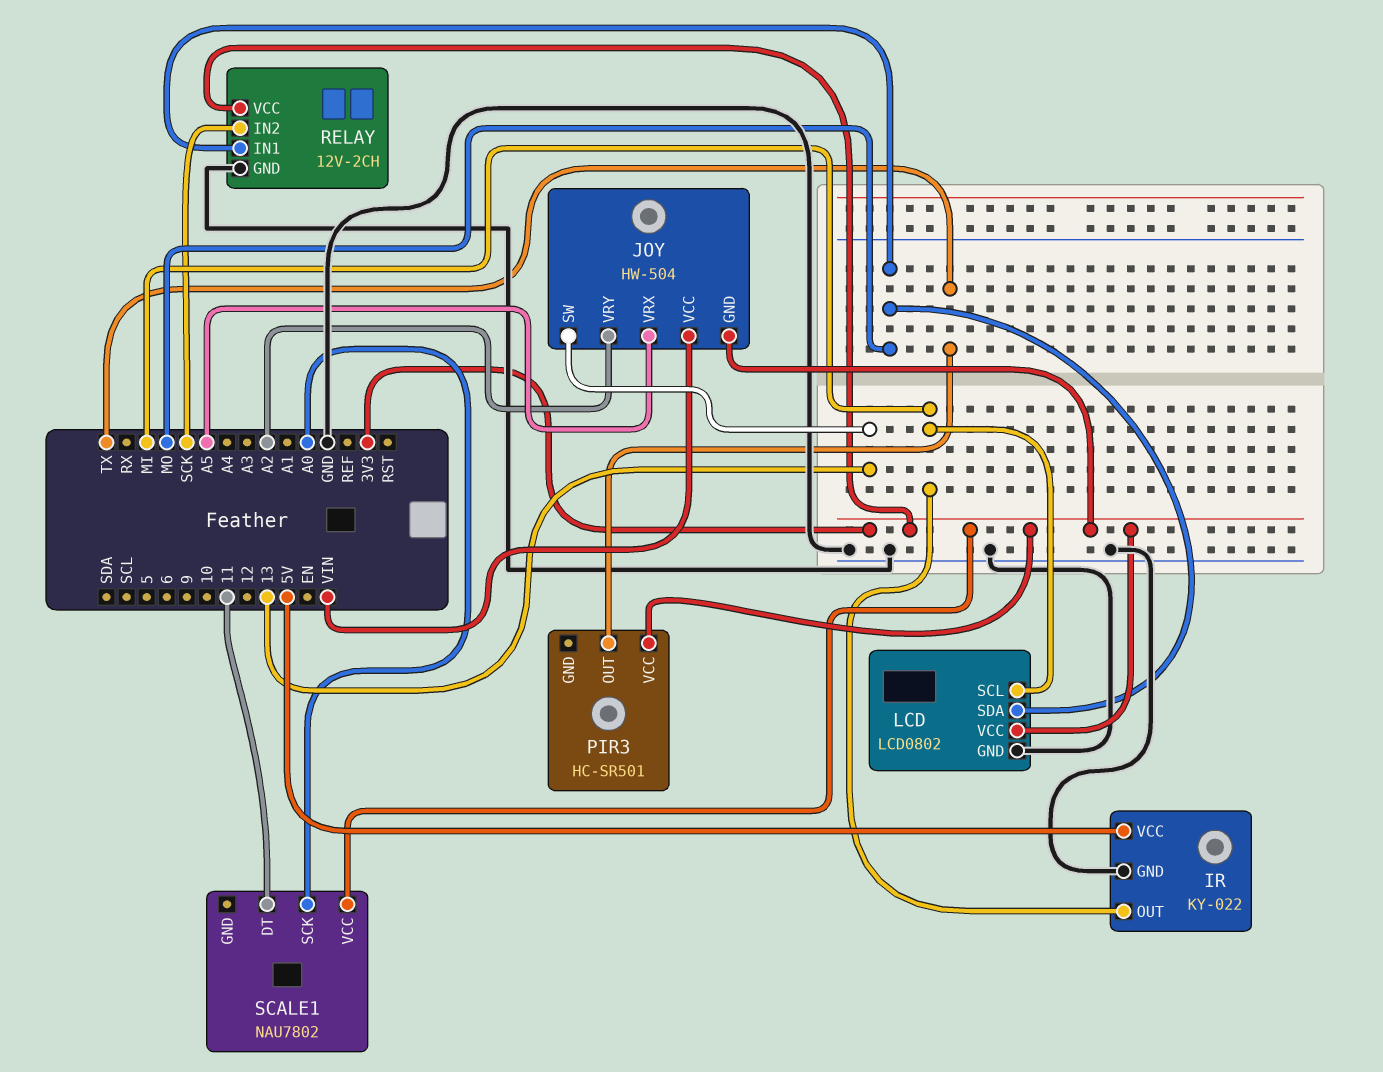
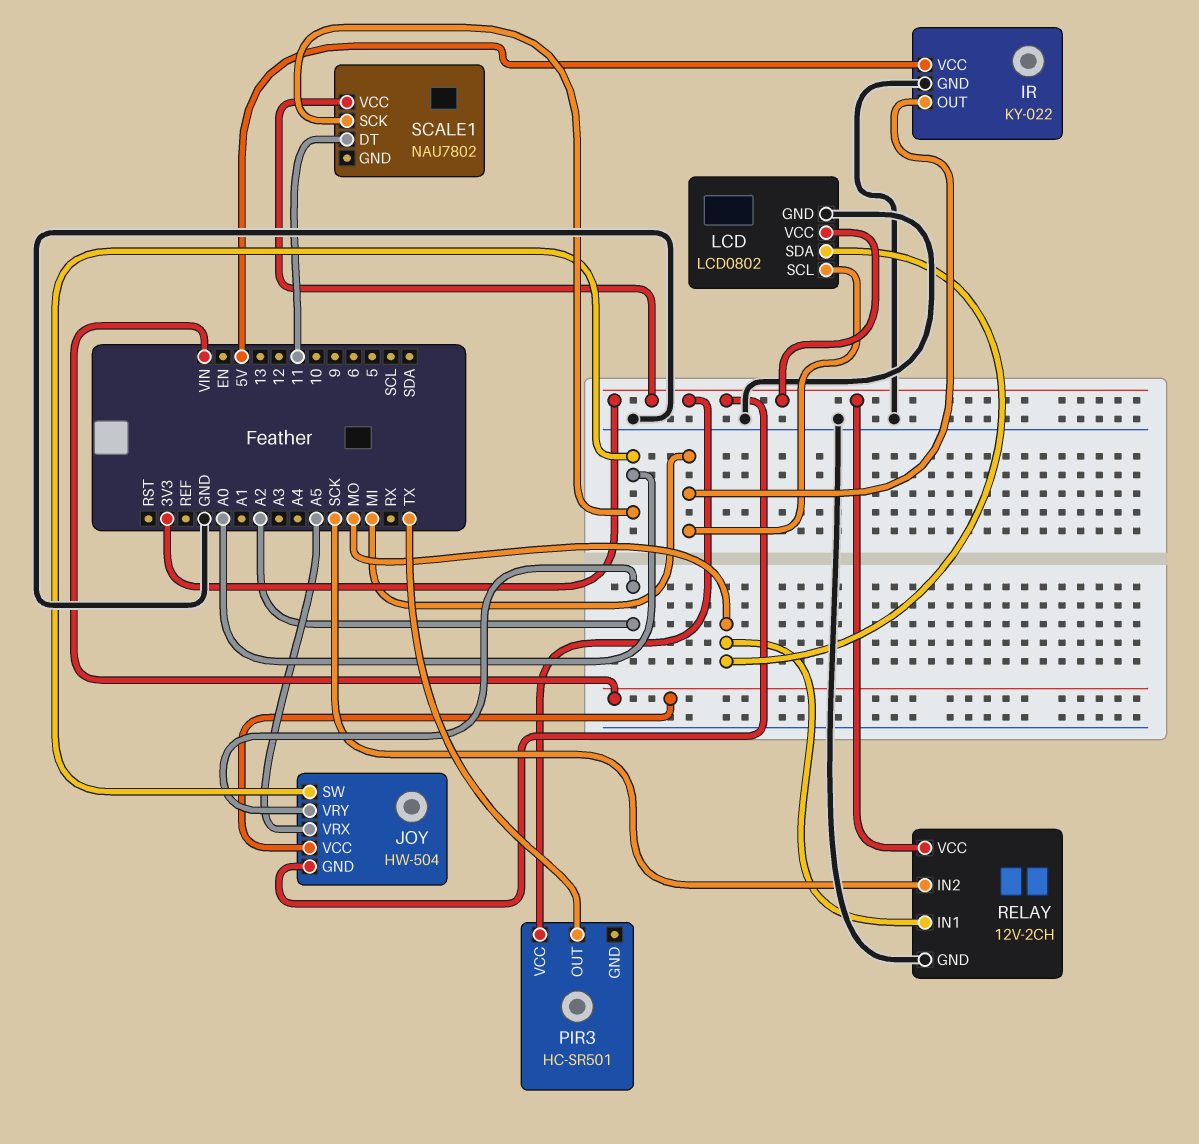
JOY pin SW: 13 -> A0

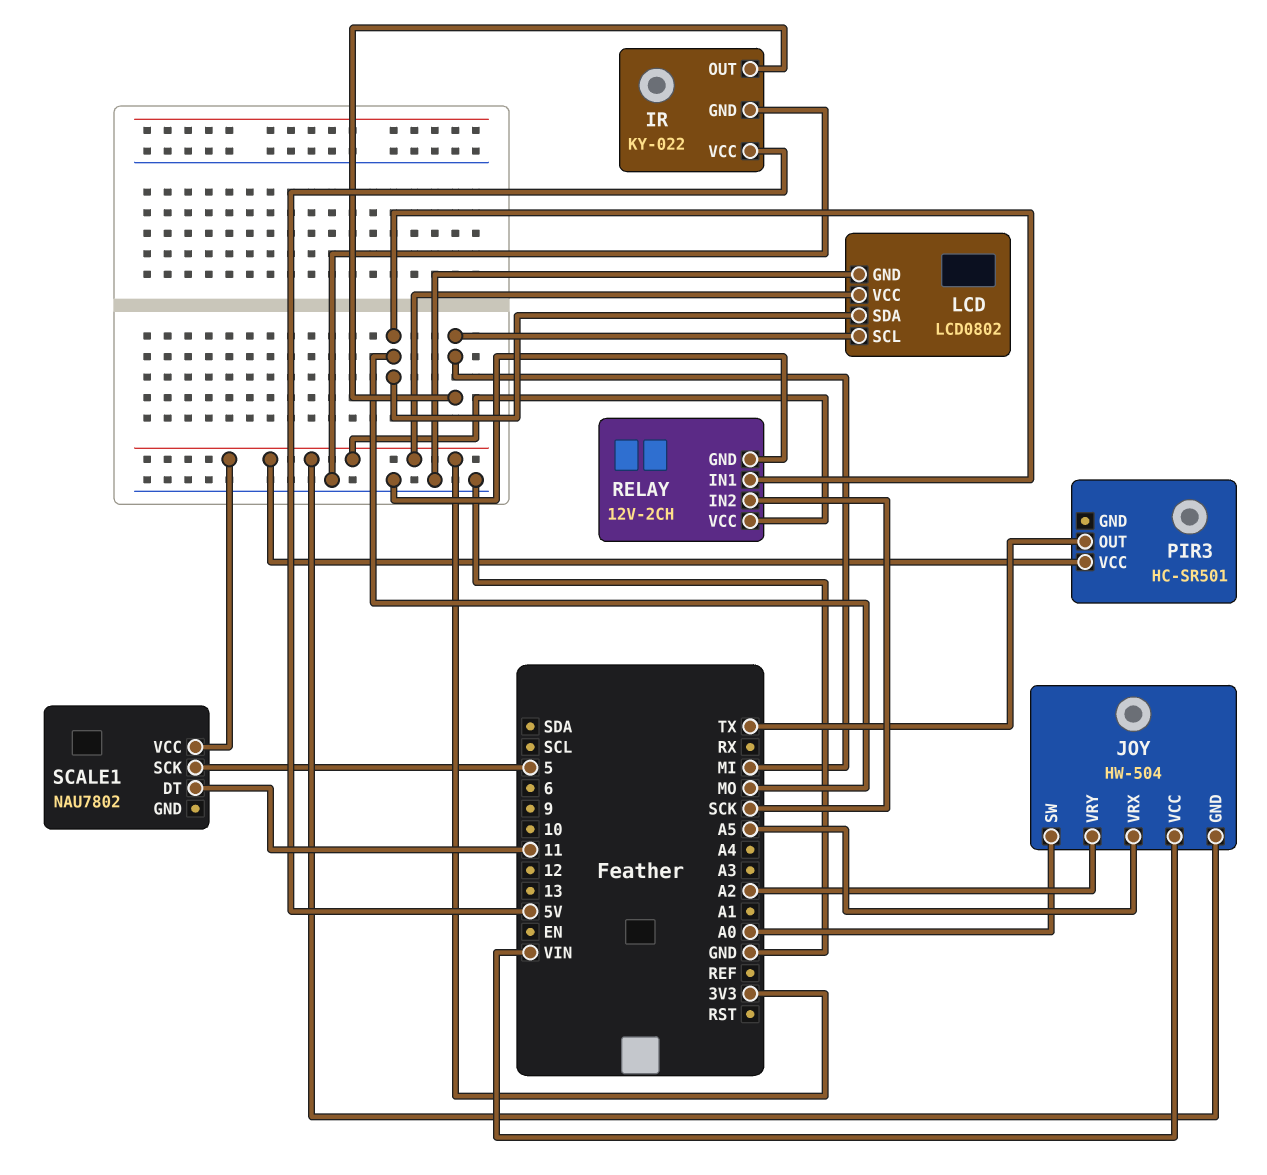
SCALE1 pin SCK: A0 -> 5

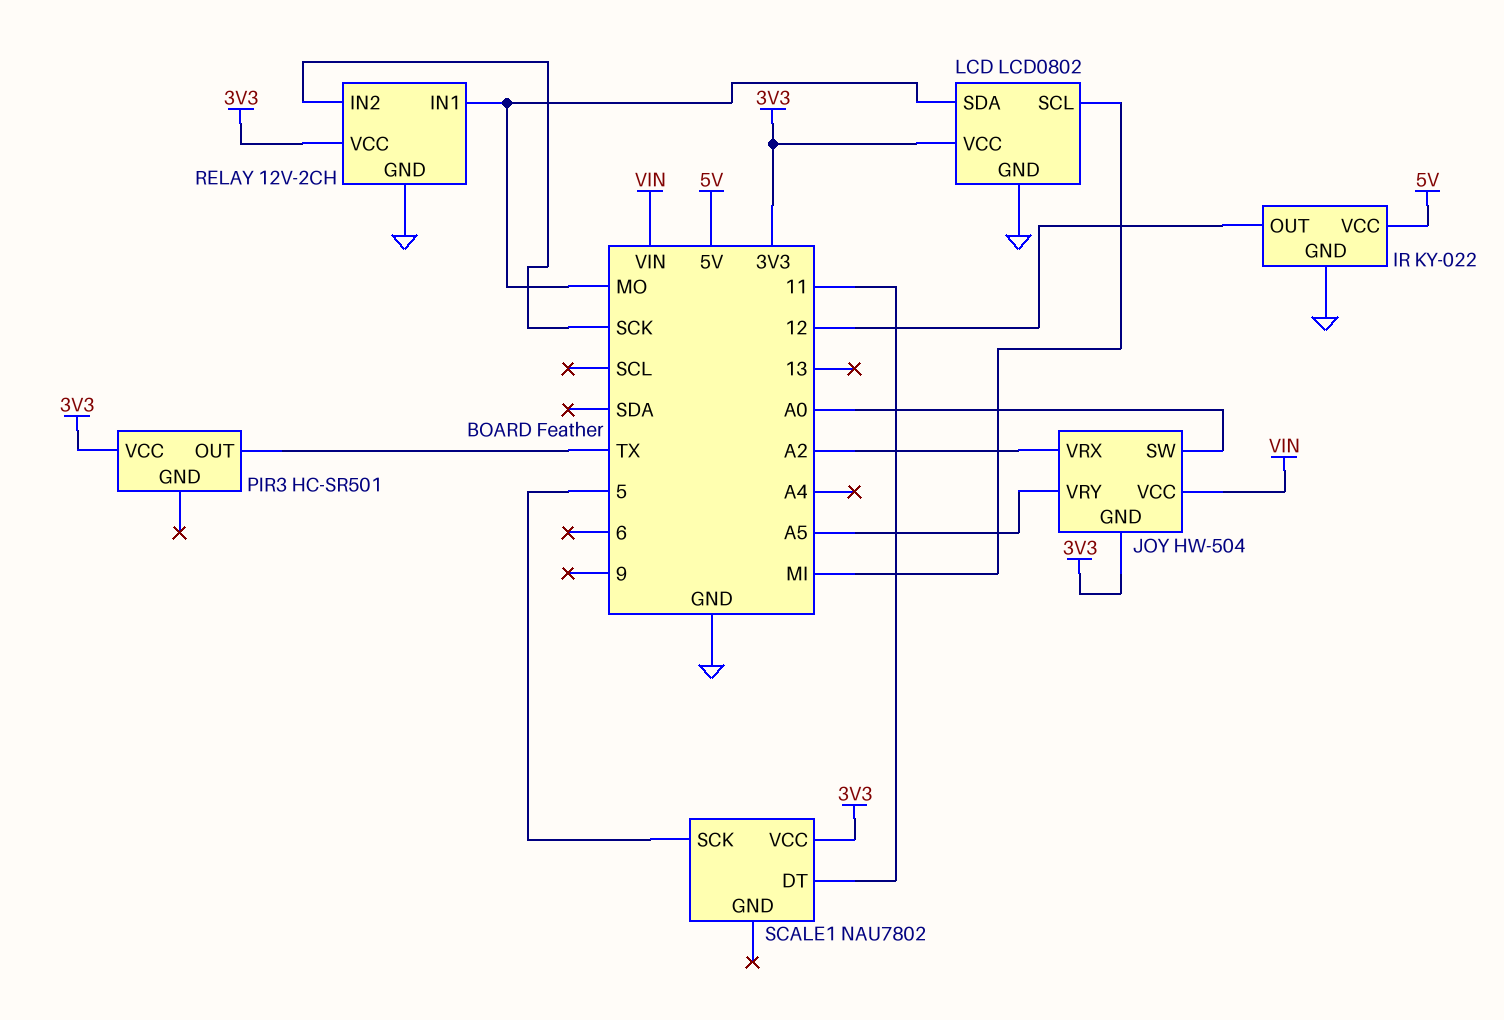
IR pin OUT: MI -> 12
JOY pin VRX: A5 -> A2
JOY pin VRY: A2 -> A5

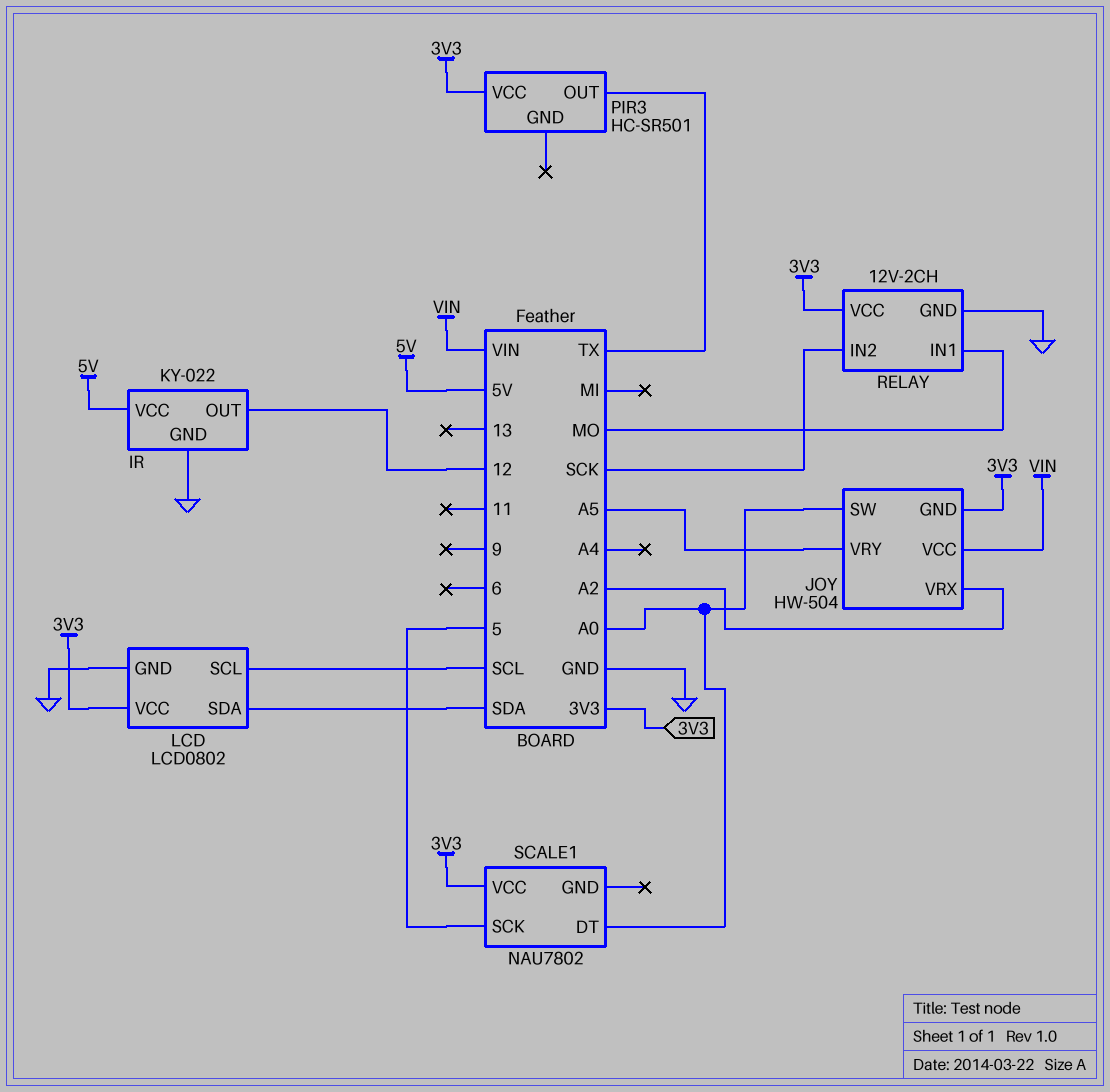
LCD pin SCL: MI -> SCL
LCD pin SDA: MO -> SDA
SCALE1 pin DT: 11 -> A0

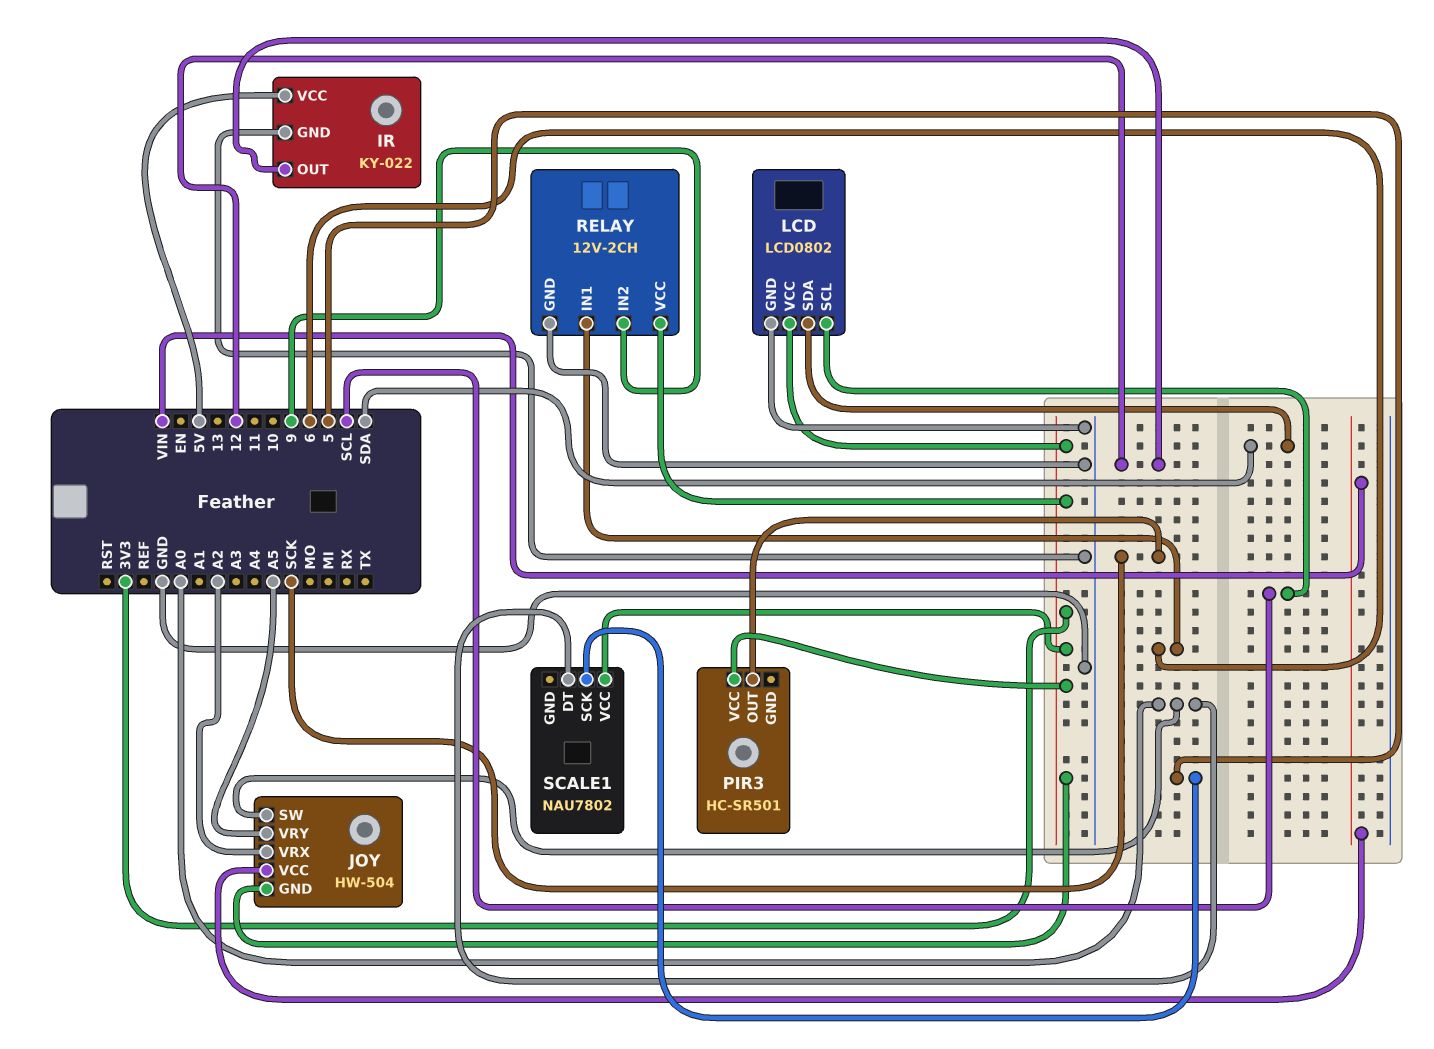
PIR3 pin OUT: TX -> SCK
RELAY pin IN1: MO -> 6
RELAY pin IN2: SCK -> 9

